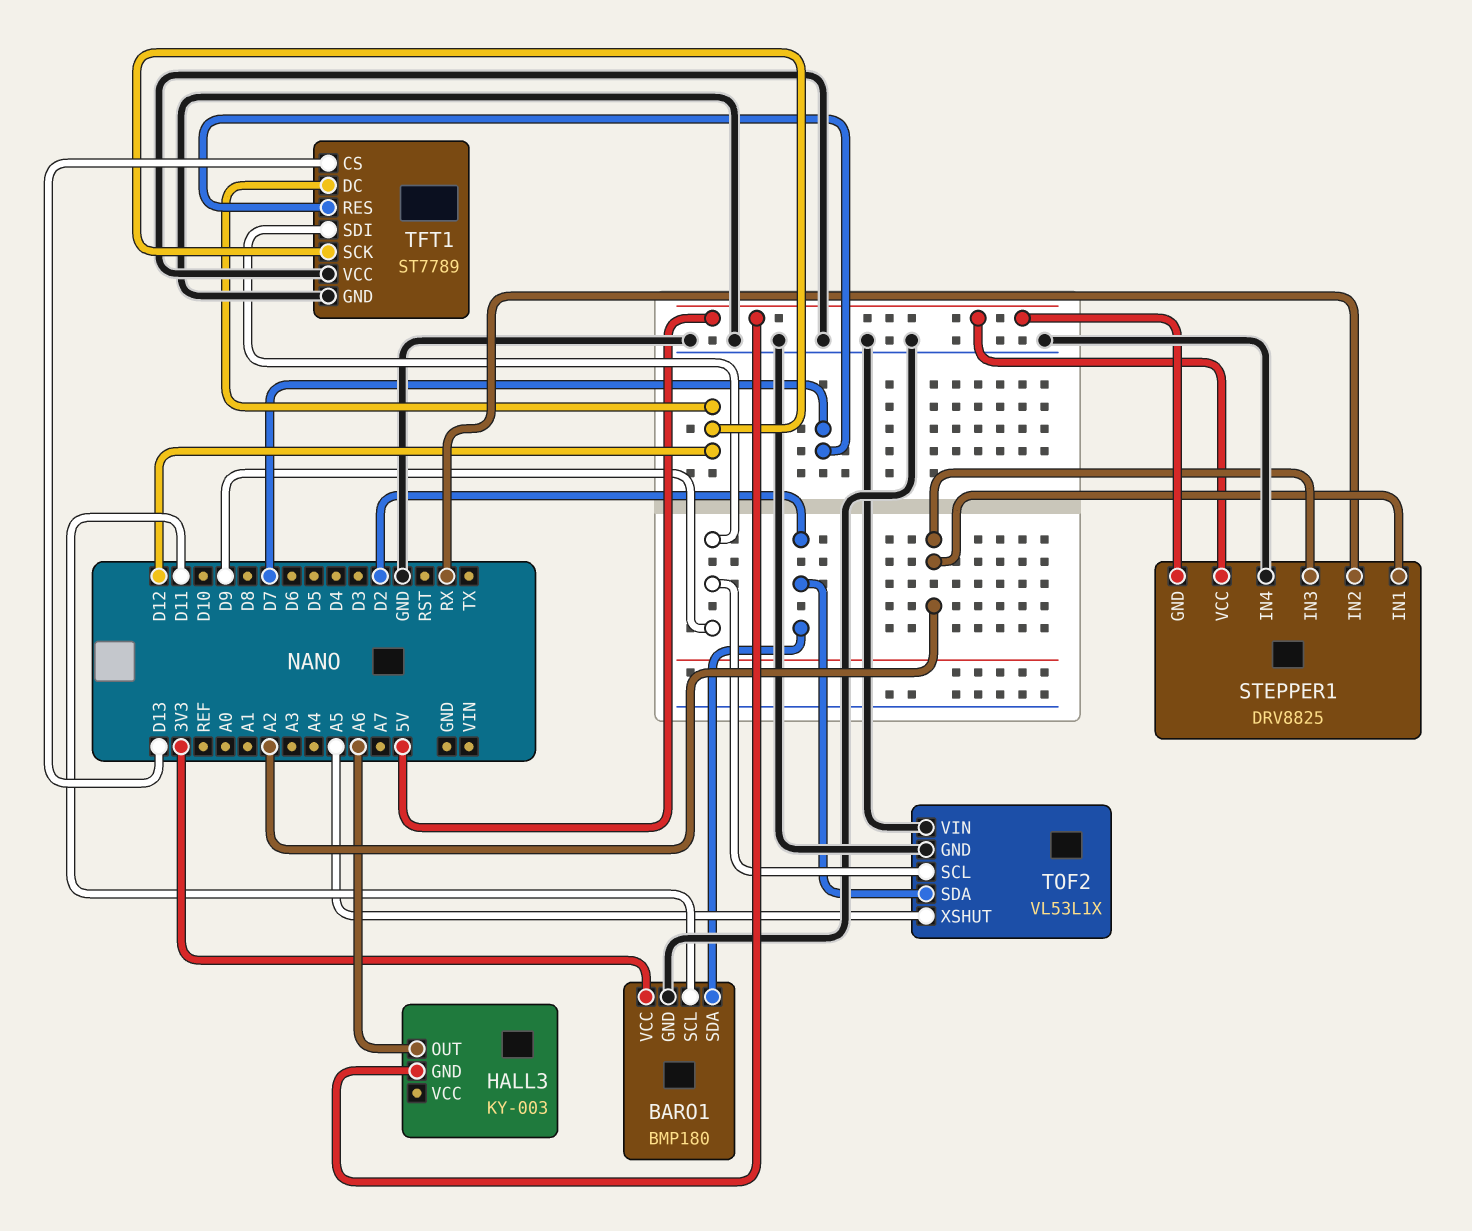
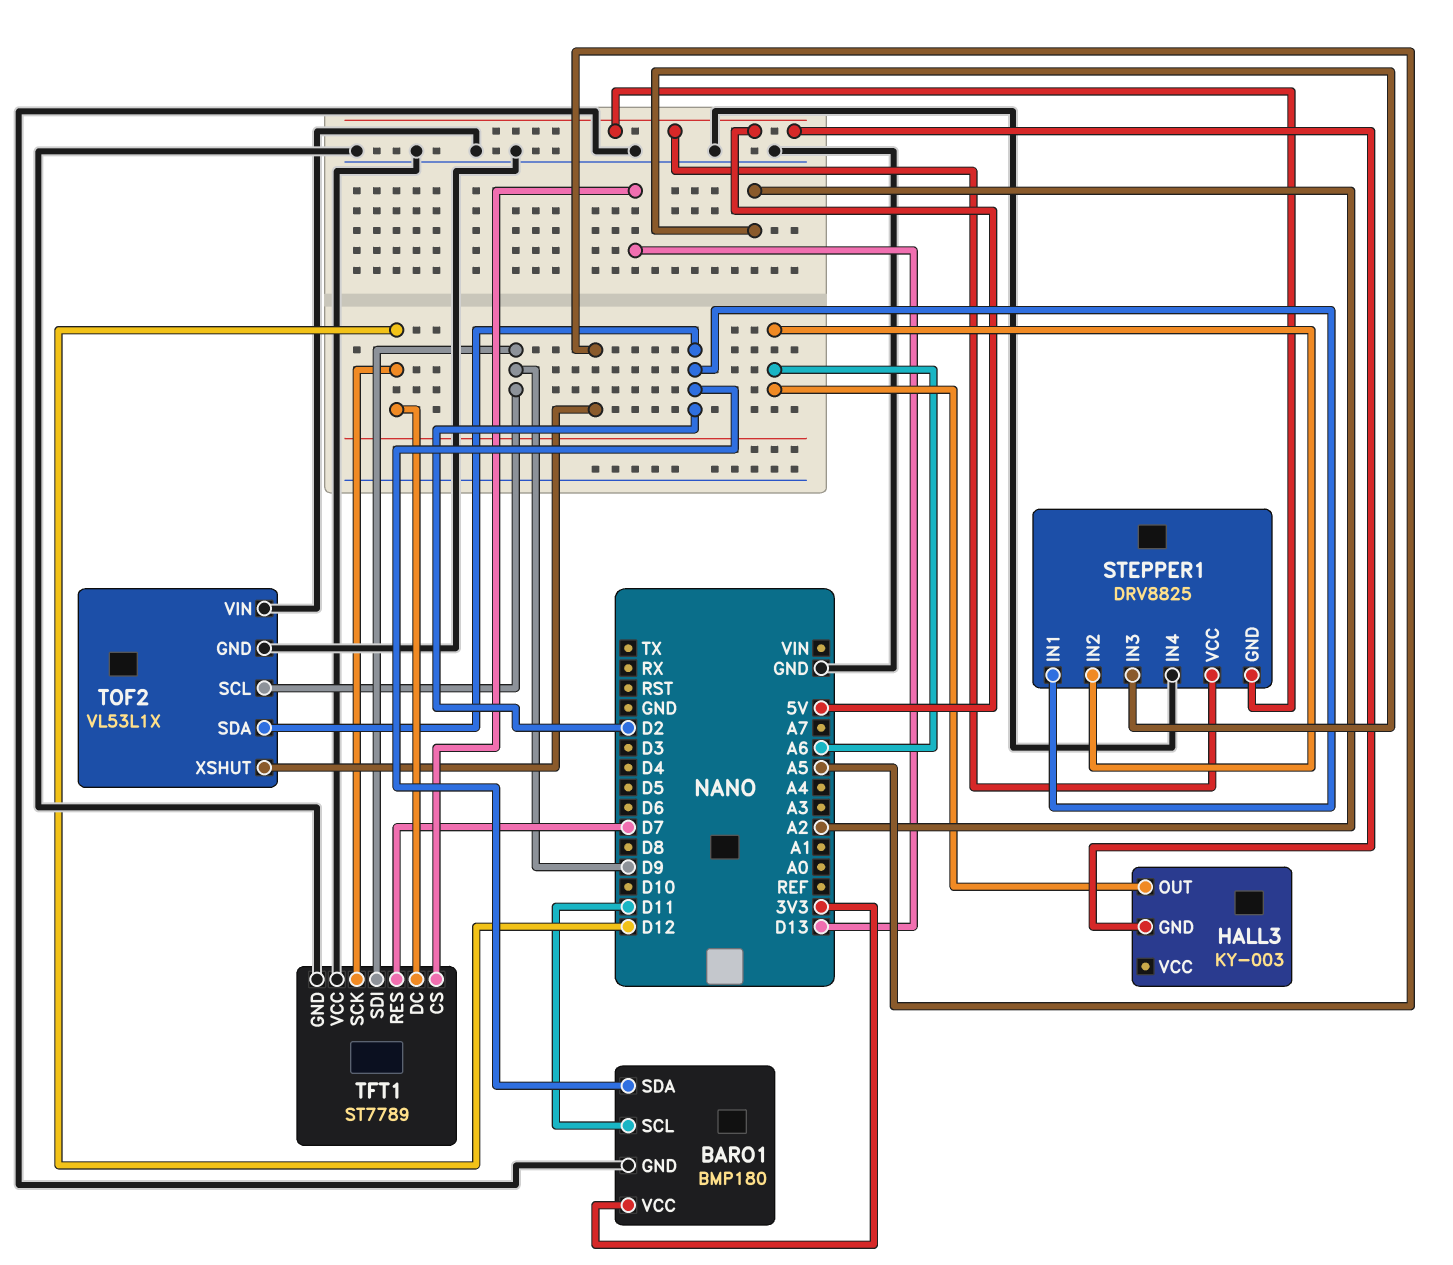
STEPPER1 pin IN1: A2 -> D2
STEPPER1 pin IN2: RX -> A6

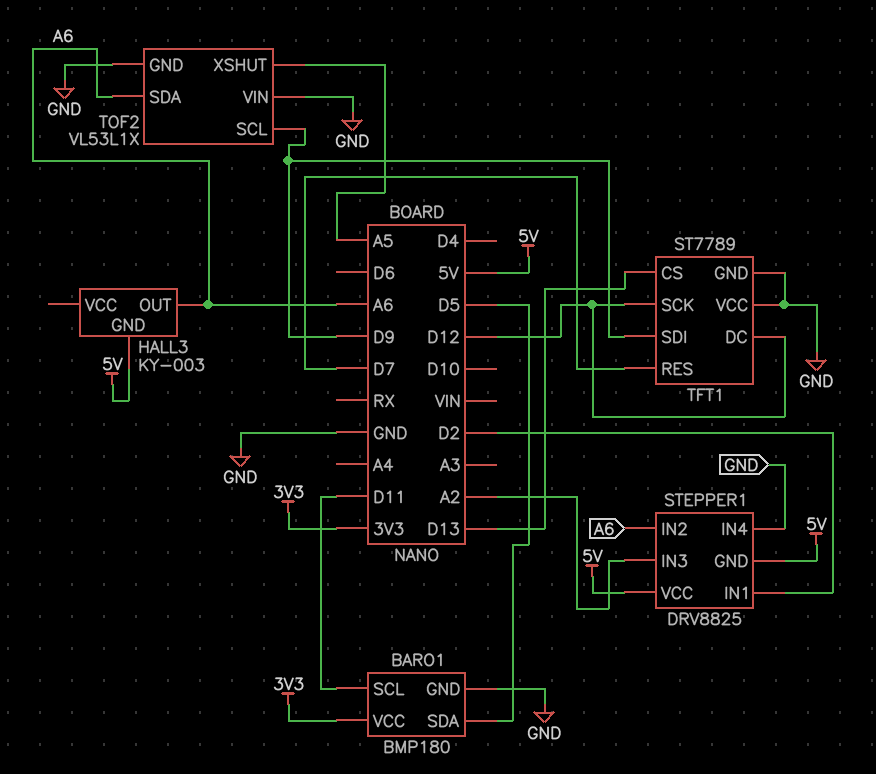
BARO1 pin SDA: D2 -> D5
TOF2 pin SDA: D2 -> A6

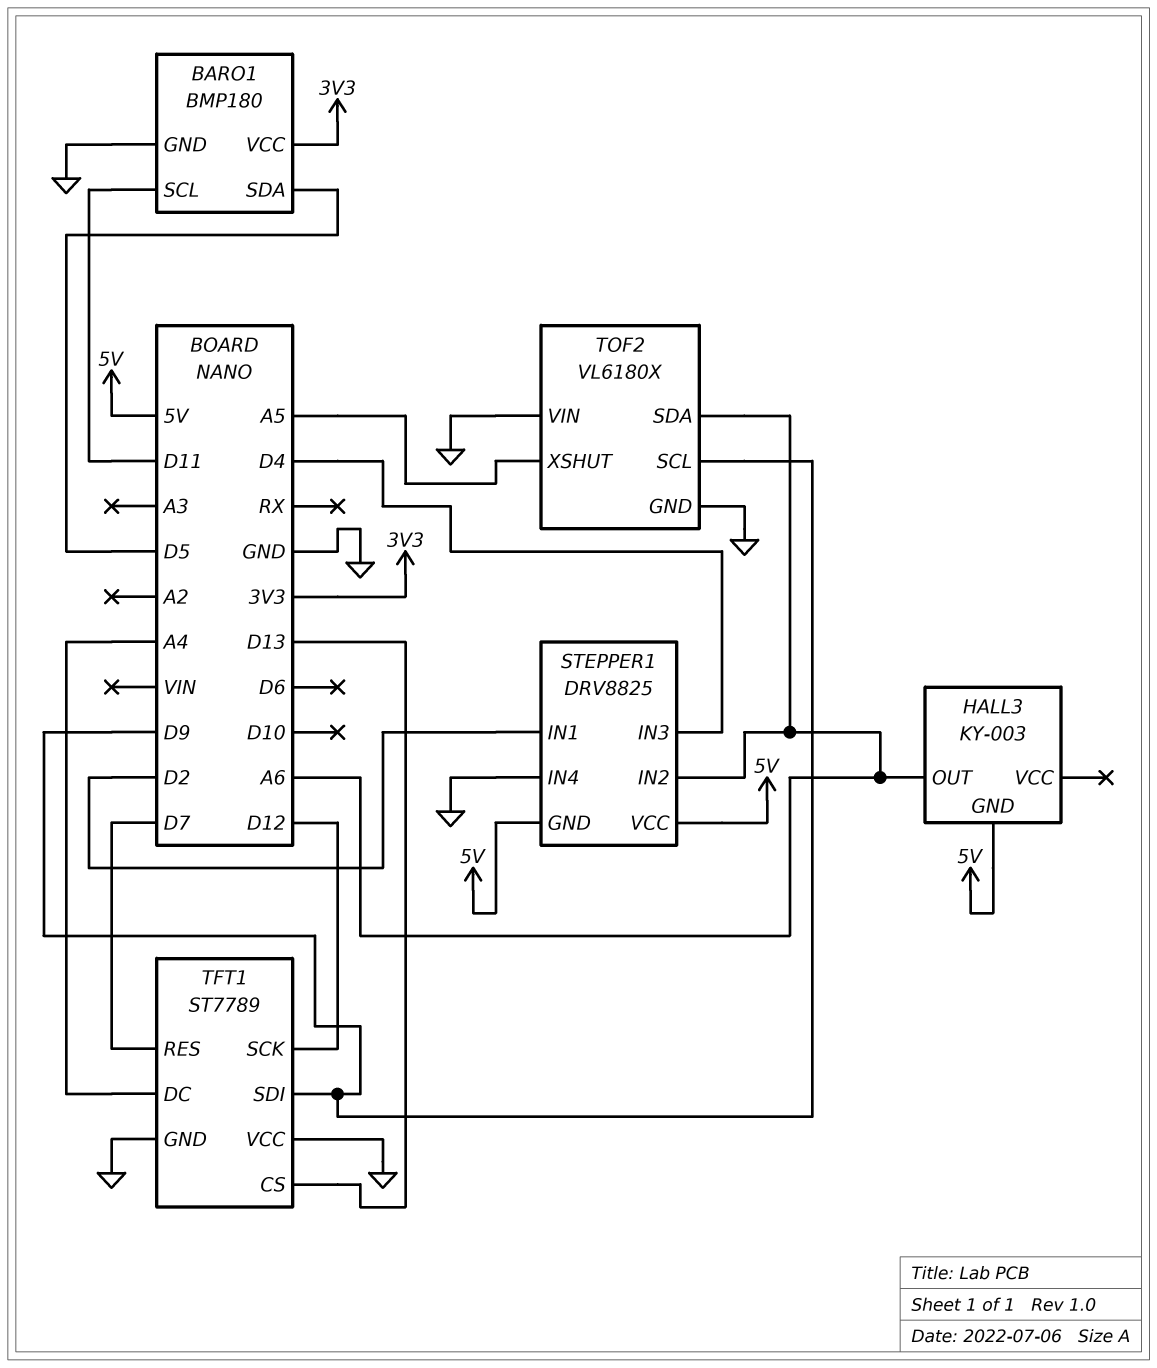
STEPPER1 pin IN3: A2 -> D4
TFT1 pin DC: D12 -> A4
TOF2: VL53L1X -> VL6180X

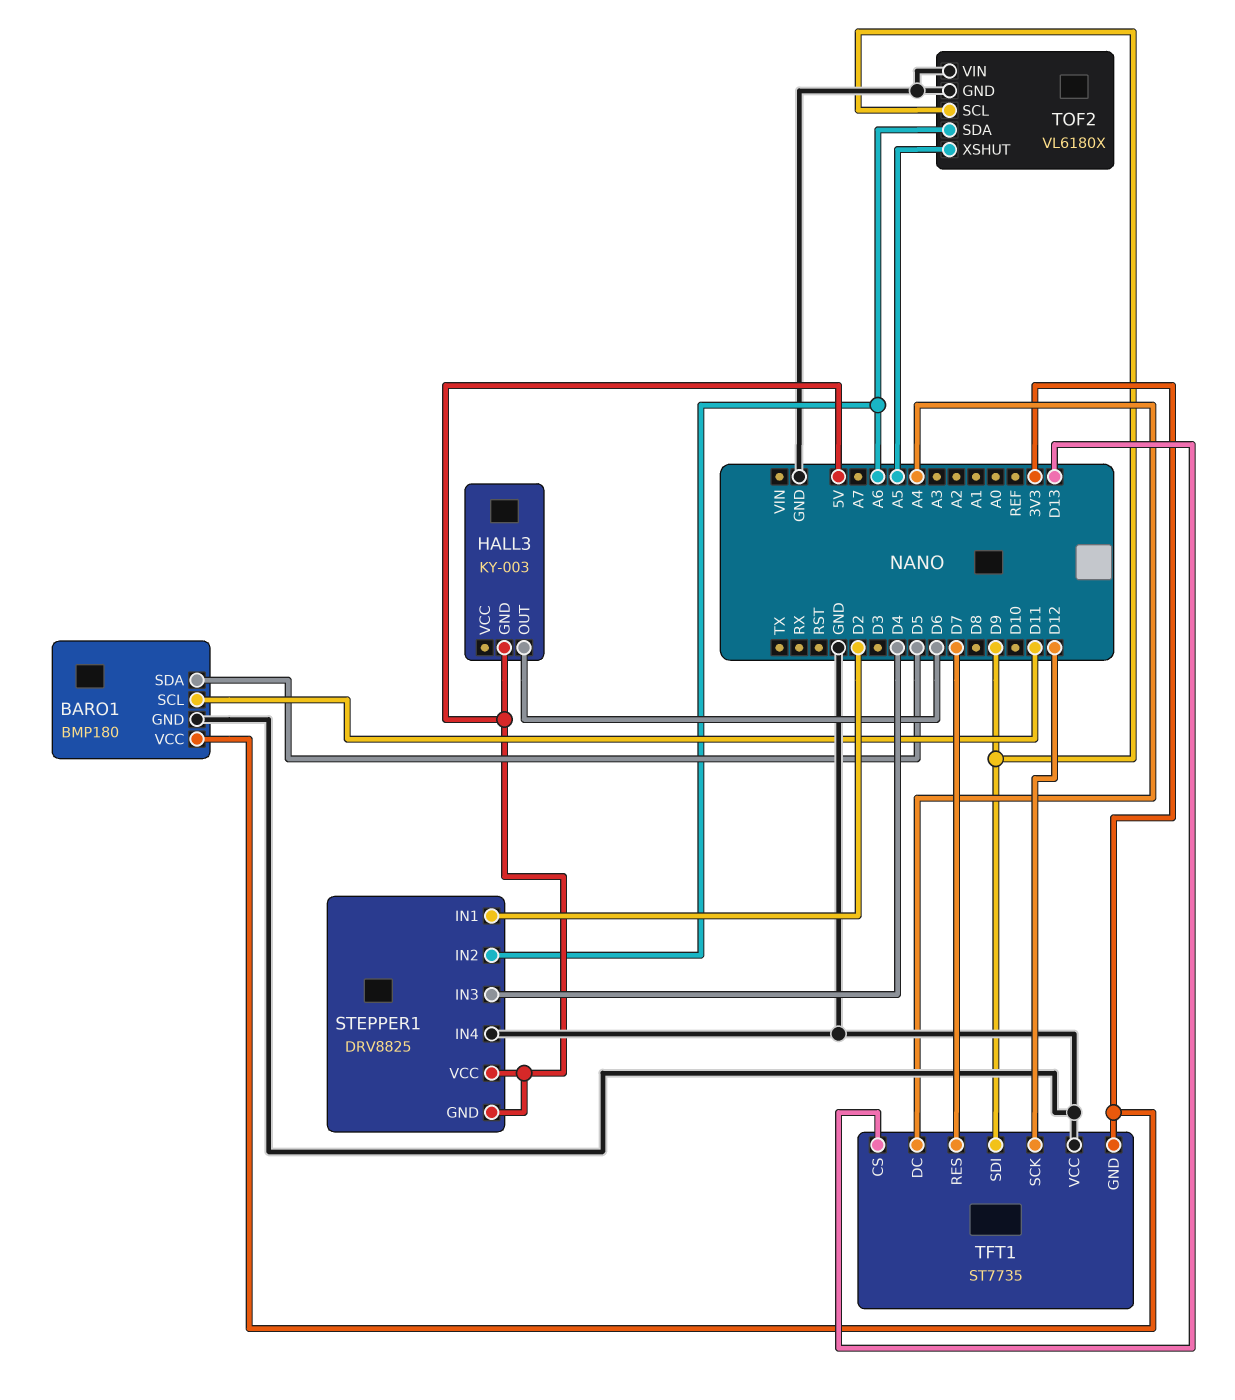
HALL3 pin OUT: A6 -> D6
TFT1: ST7789 -> ST7735
TFT1 pin GND: GND -> 3V3

